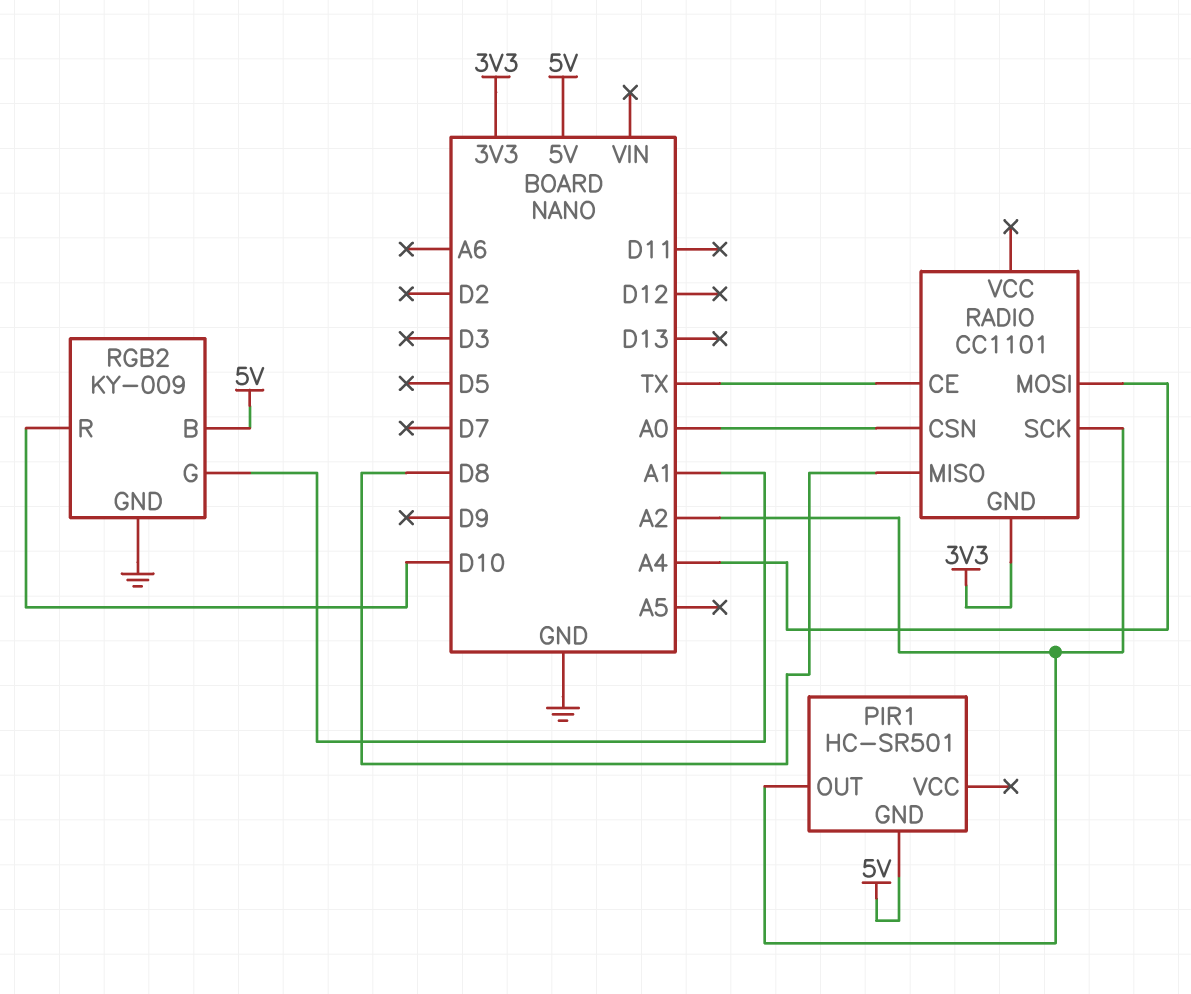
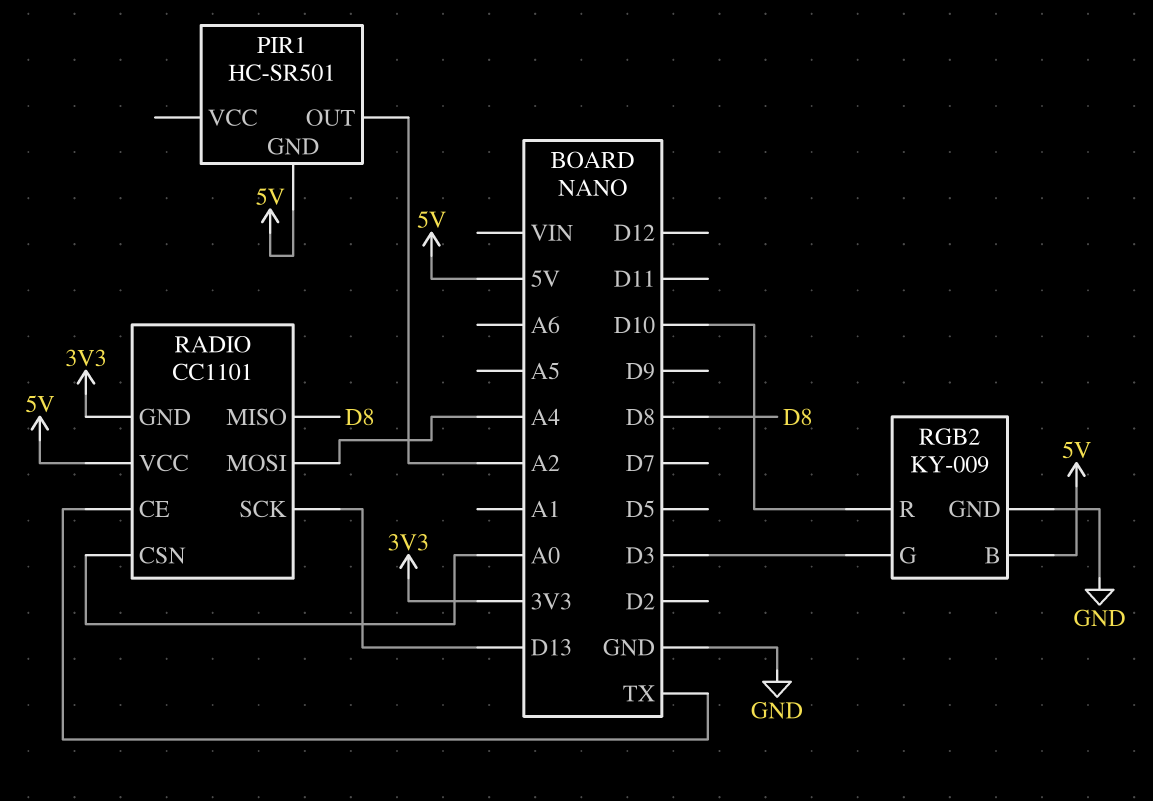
RADIO pin SCK: A2 -> D13
RADIO pin VCC: none -> 5V
RGB2 pin G: A1 -> D3

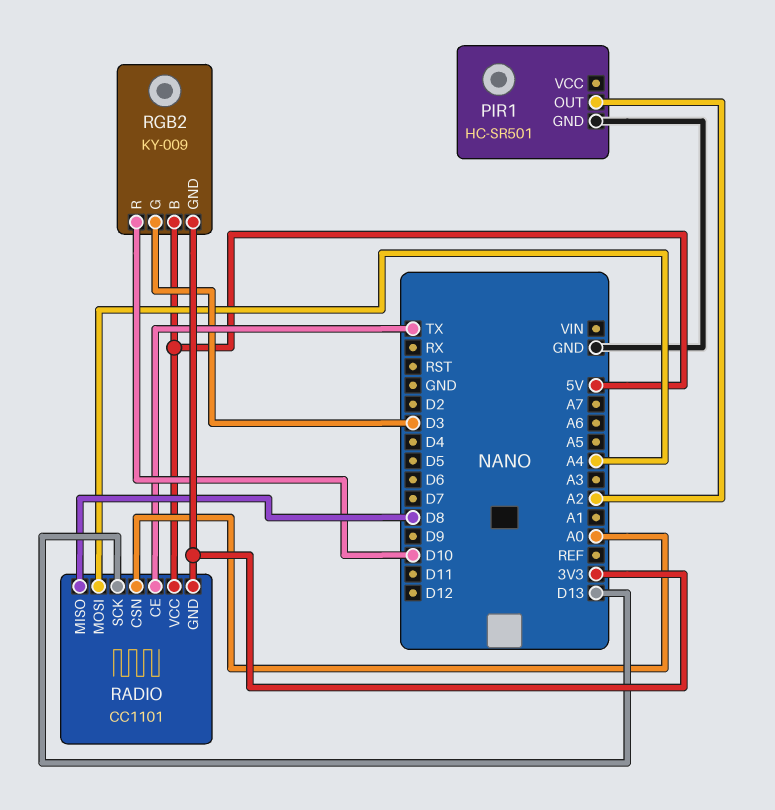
PIR1 pin GND: 5V -> GND
RGB2 pin GND: GND -> 3V3

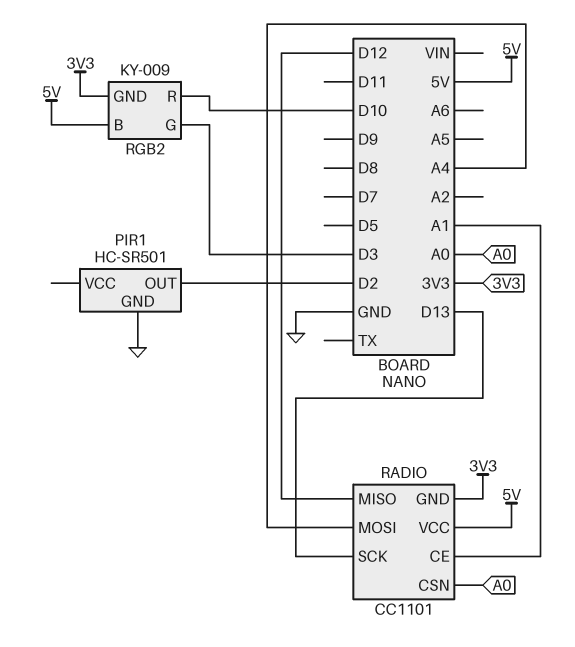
PIR1 pin OUT: A2 -> D2
RADIO pin CE: TX -> A1
RADIO pin MISO: D8 -> D12

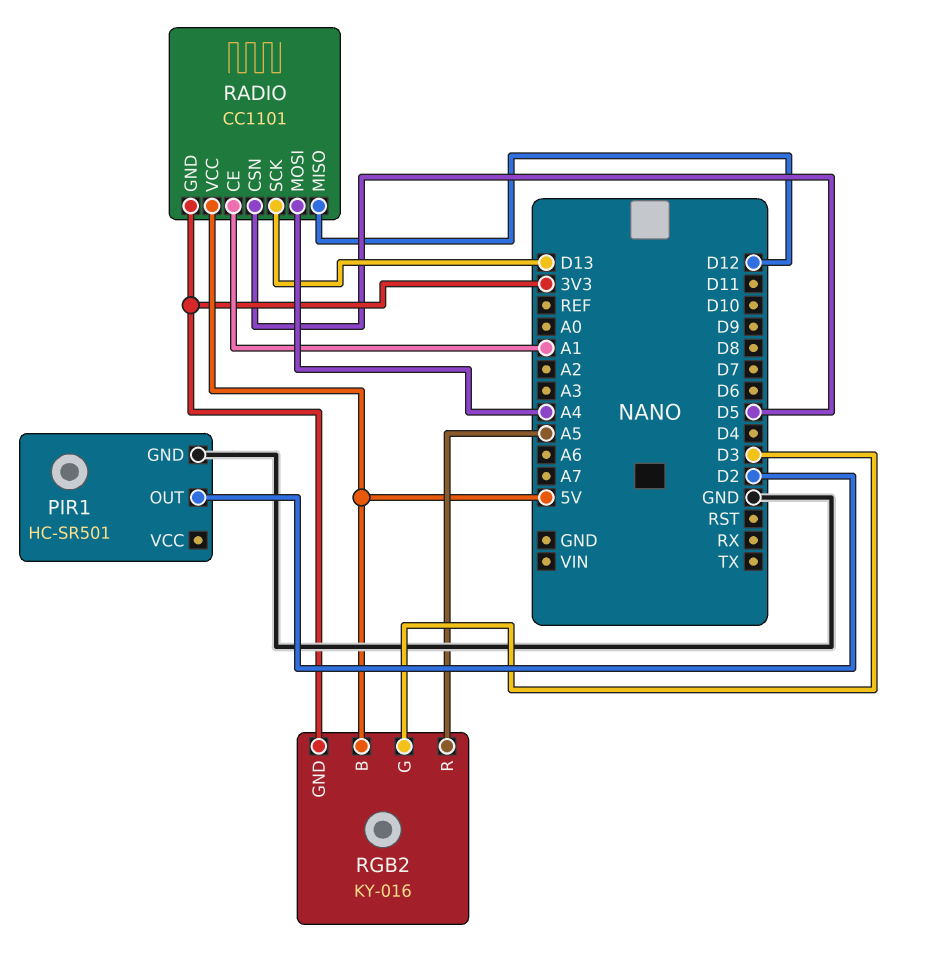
RADIO pin CSN: A0 -> D5
RGB2: KY-009 -> KY-016
RGB2 pin R: D10 -> A5

